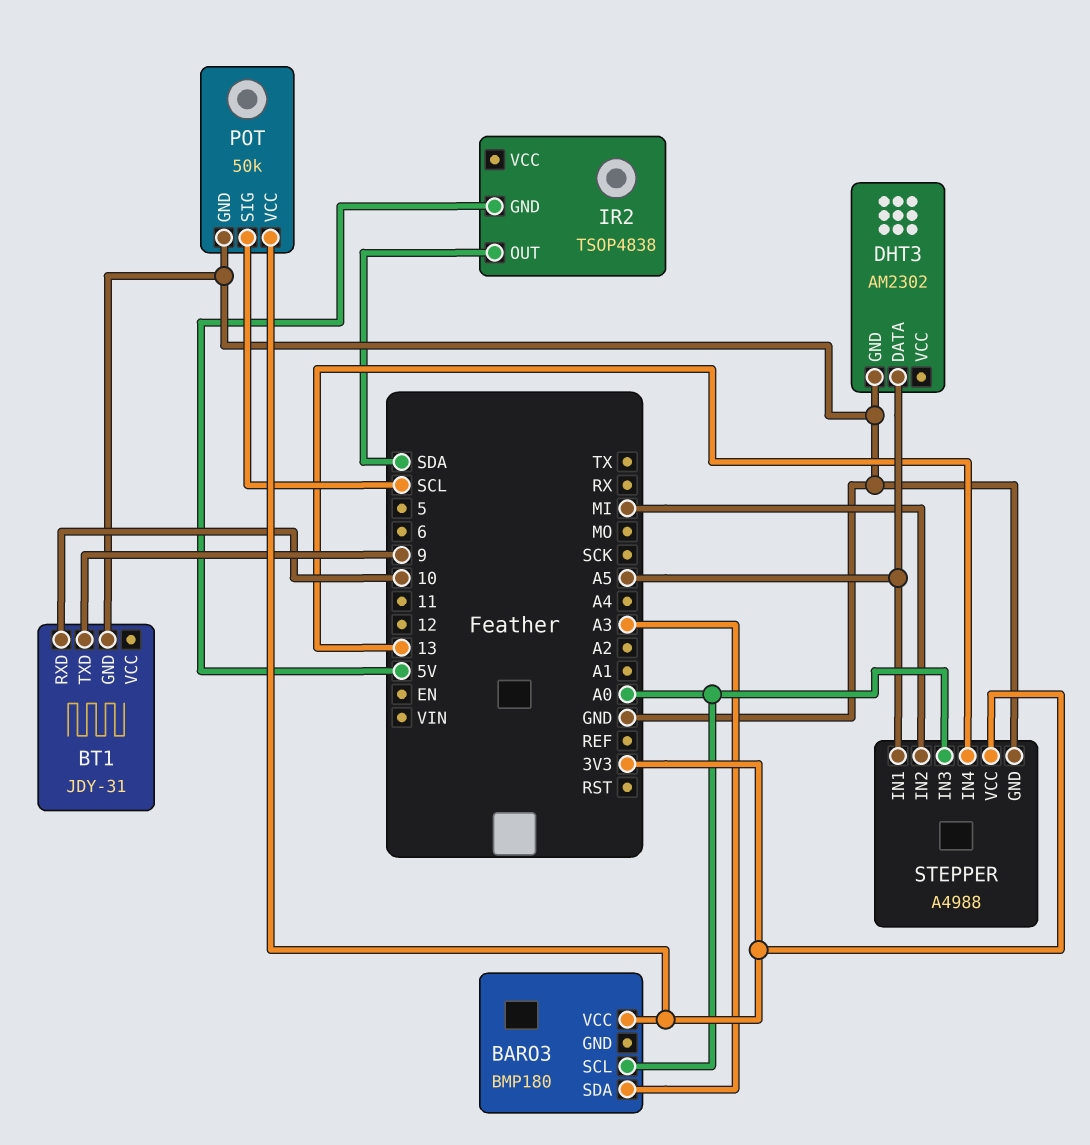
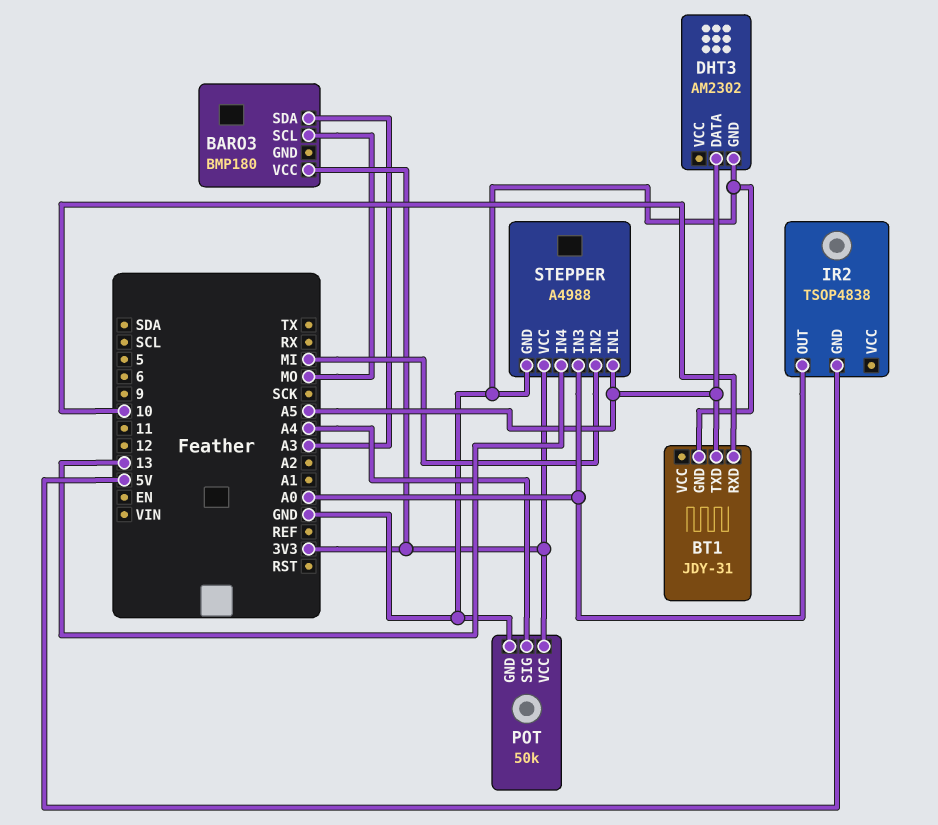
BARO3 pin SCL: A0 -> MO
BT1 pin TXD: 9 -> A5
IR2 pin OUT: SDA -> A0
POT pin SIG: SCL -> A4

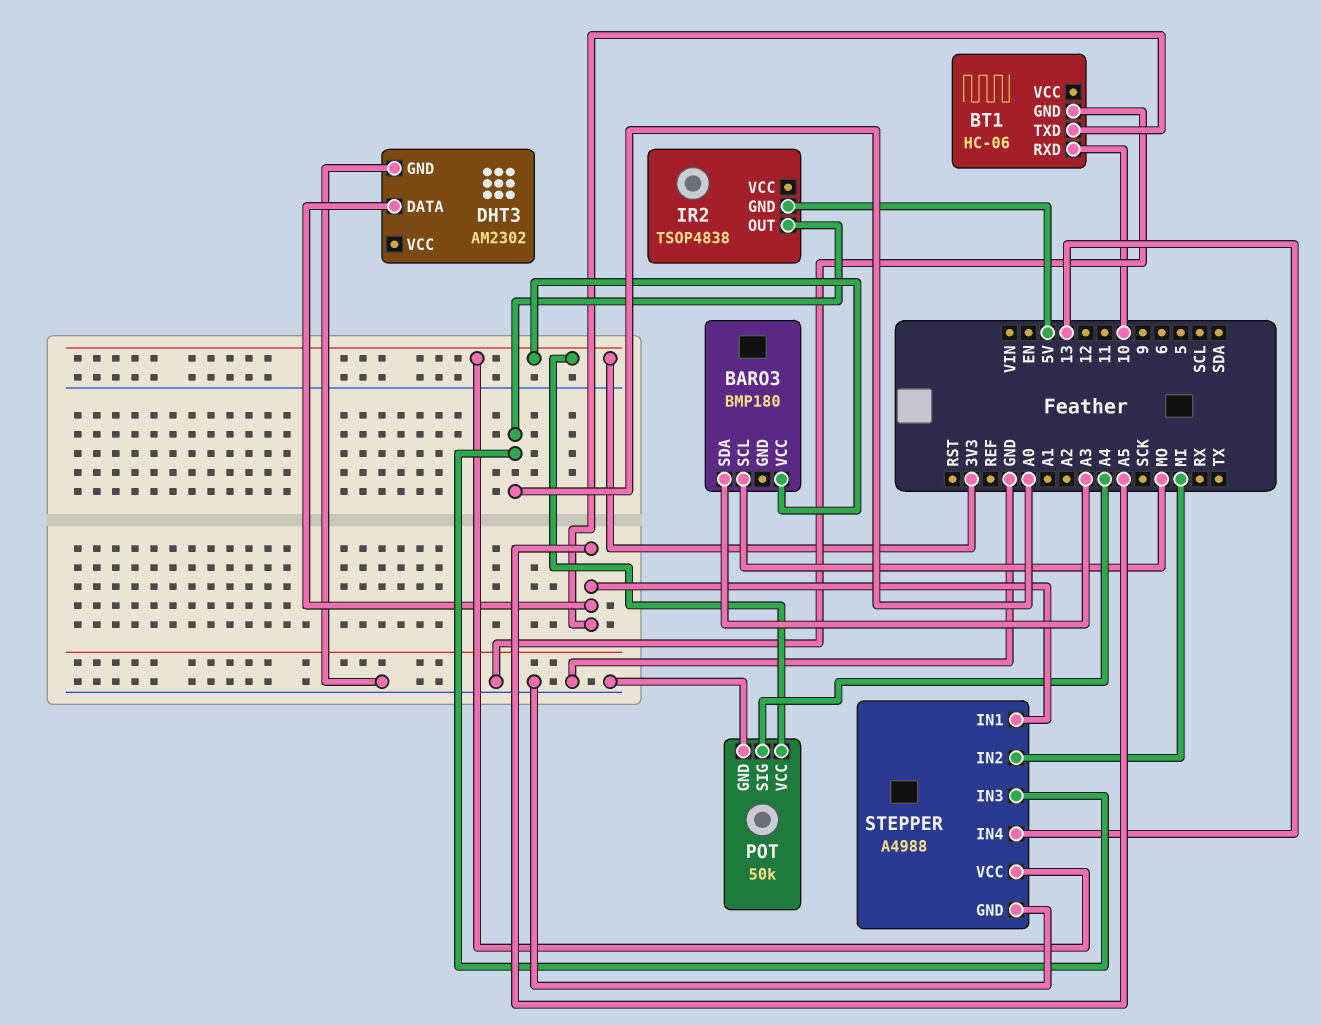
BT1: JDY-31 -> HC-06

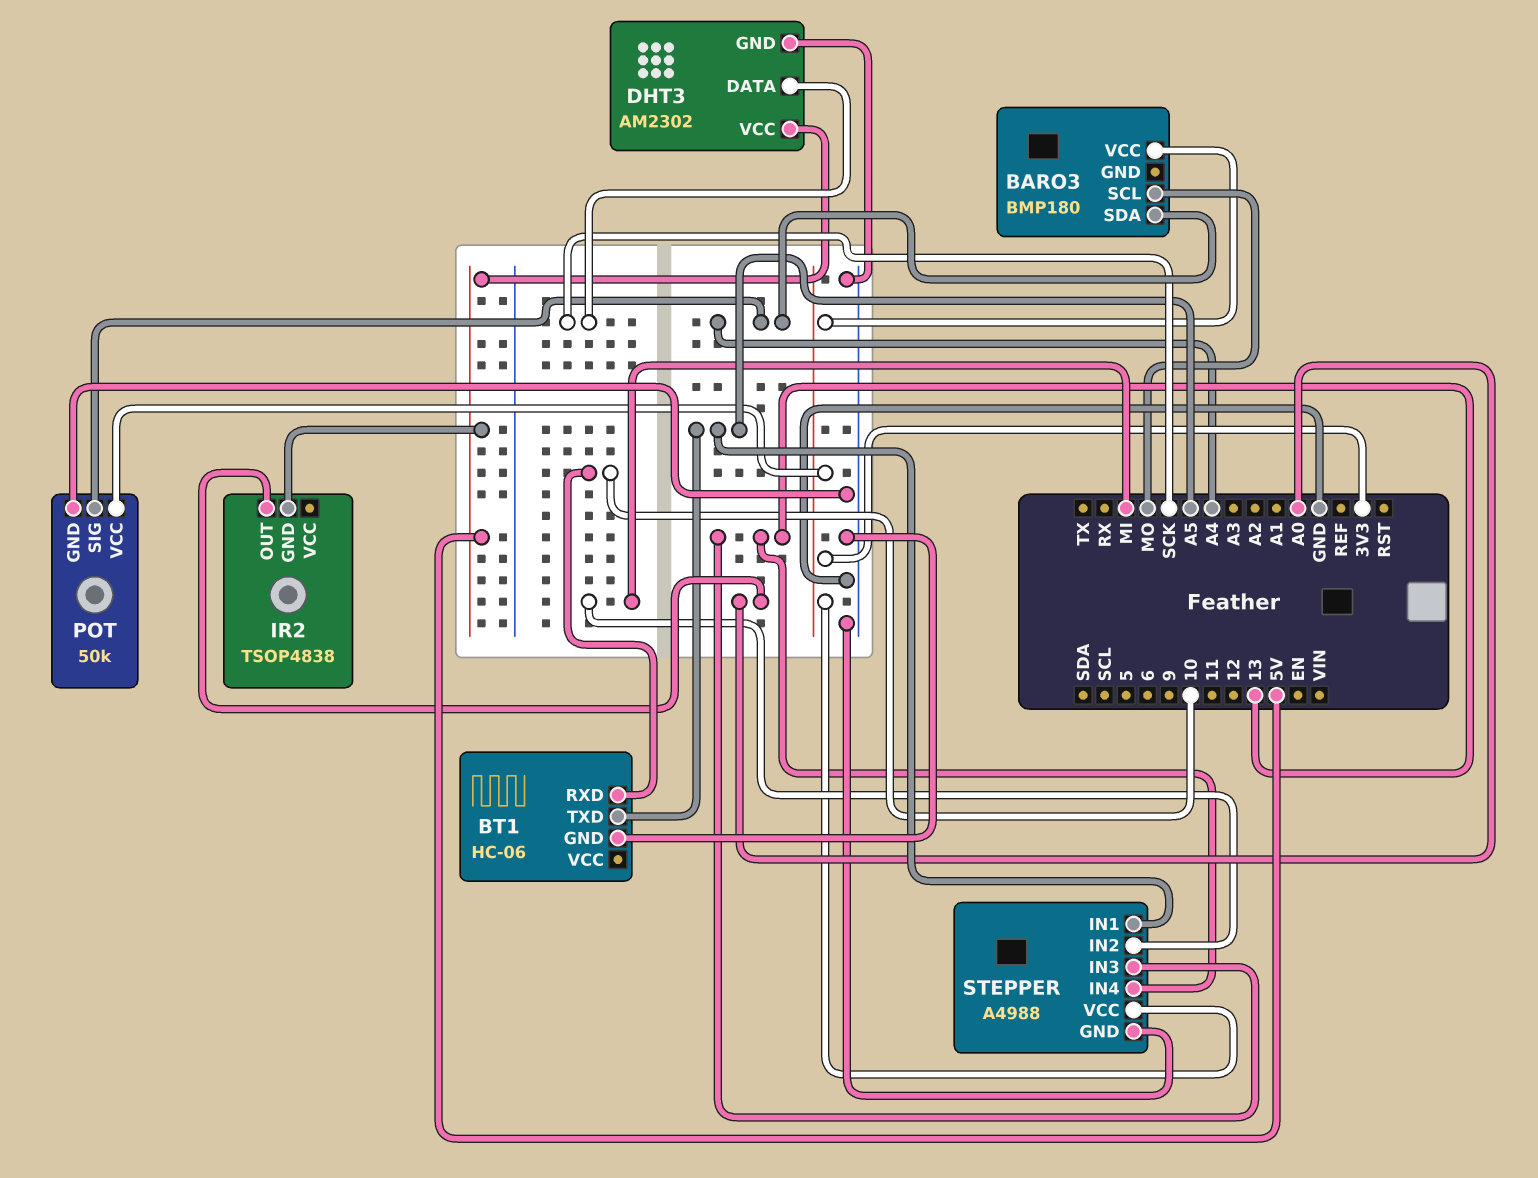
BARO3 pin SDA: A3 -> A4
DHT3 pin DATA: A5 -> SCK
DHT3 pin VCC: none -> 5V
STEPPER pin IN3: A0 -> 13

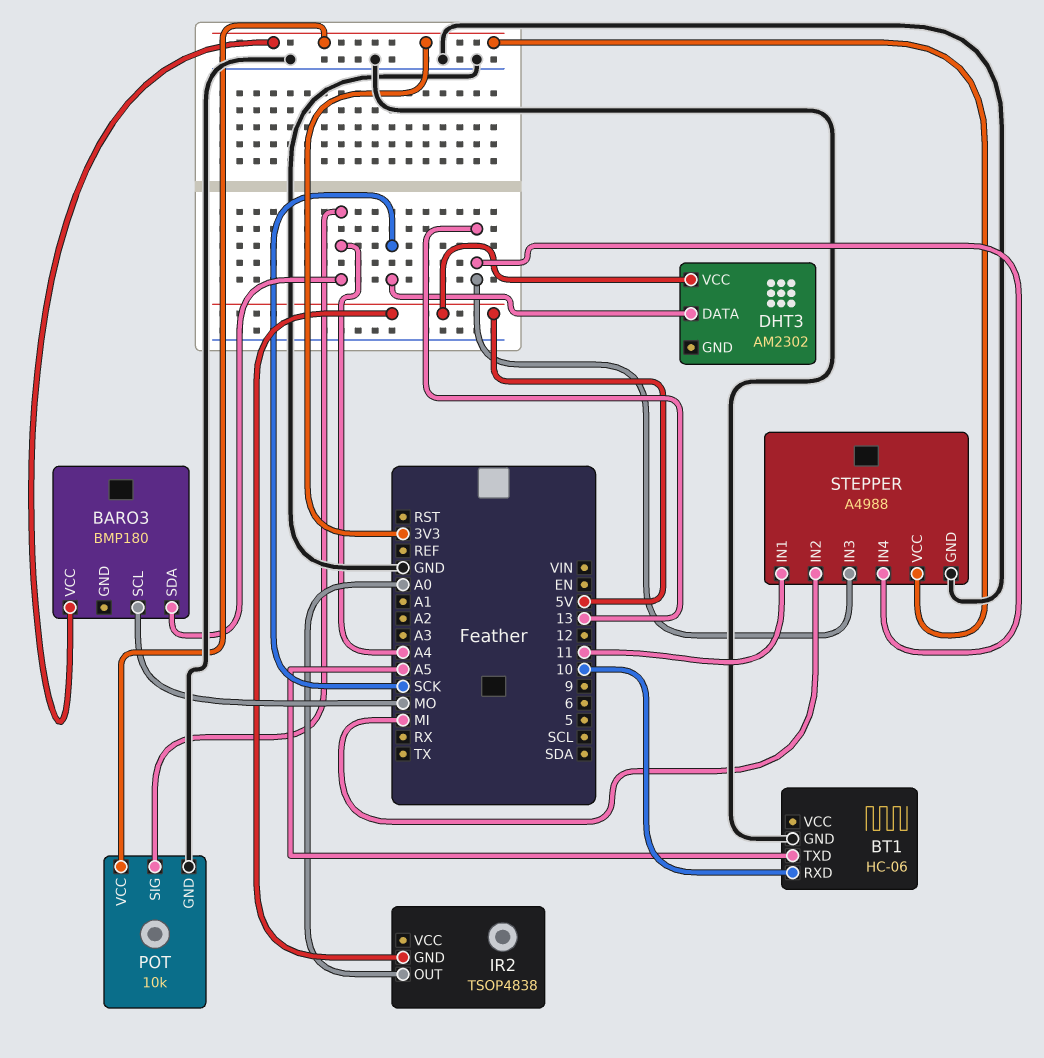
DHT3 pin GND: GND -> none
POT: 50k -> 10k
STEPPER pin IN1: A5 -> 11

